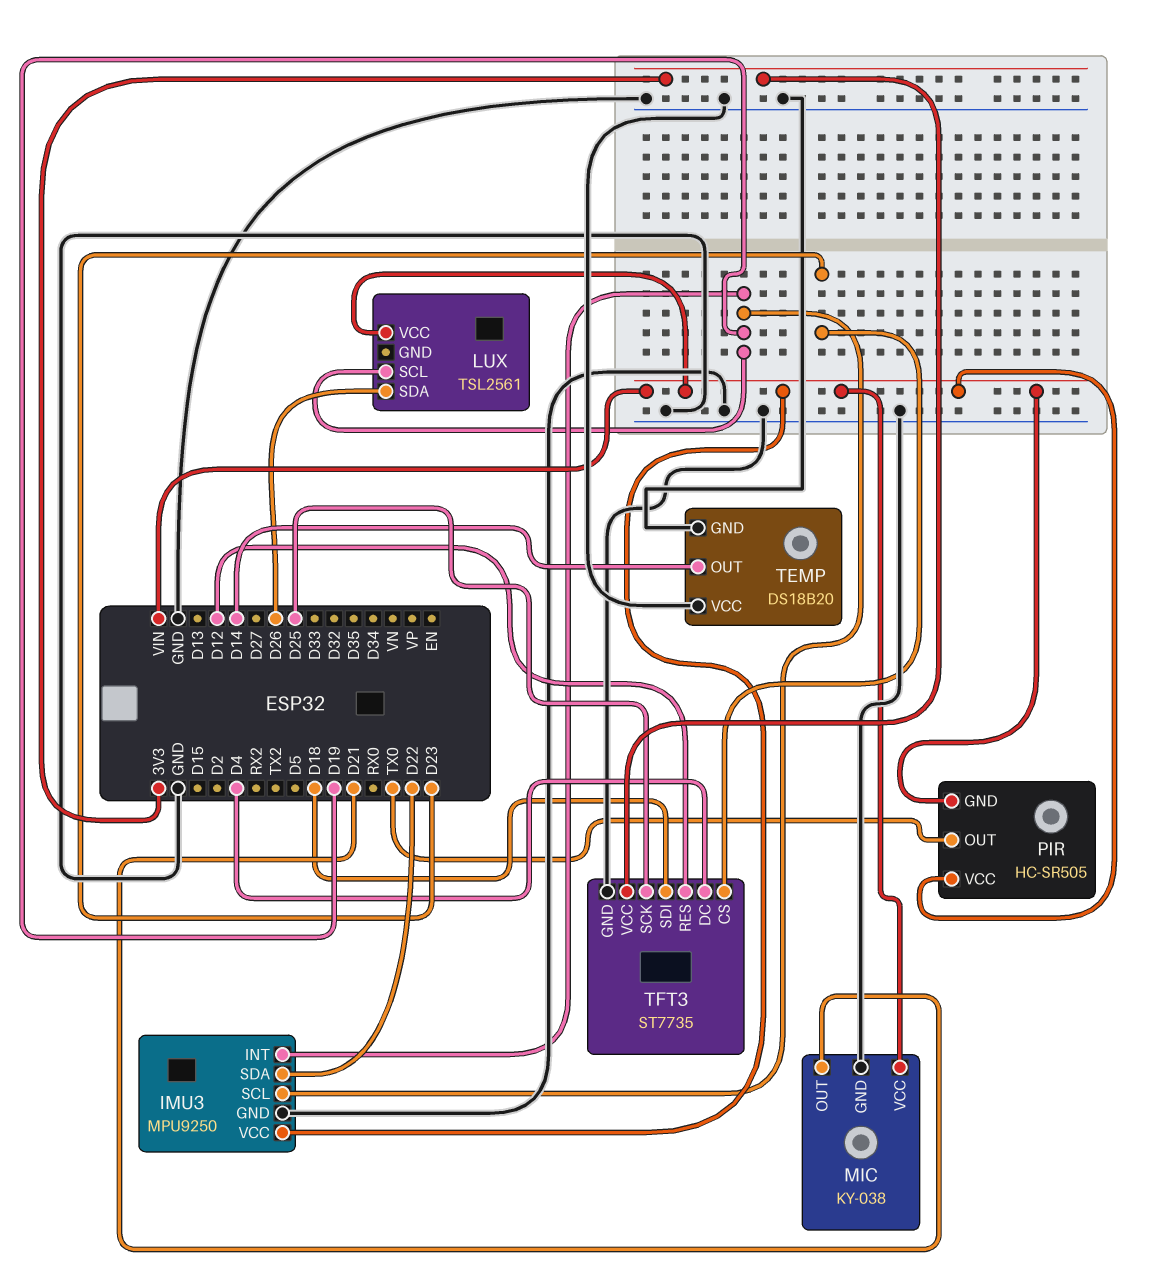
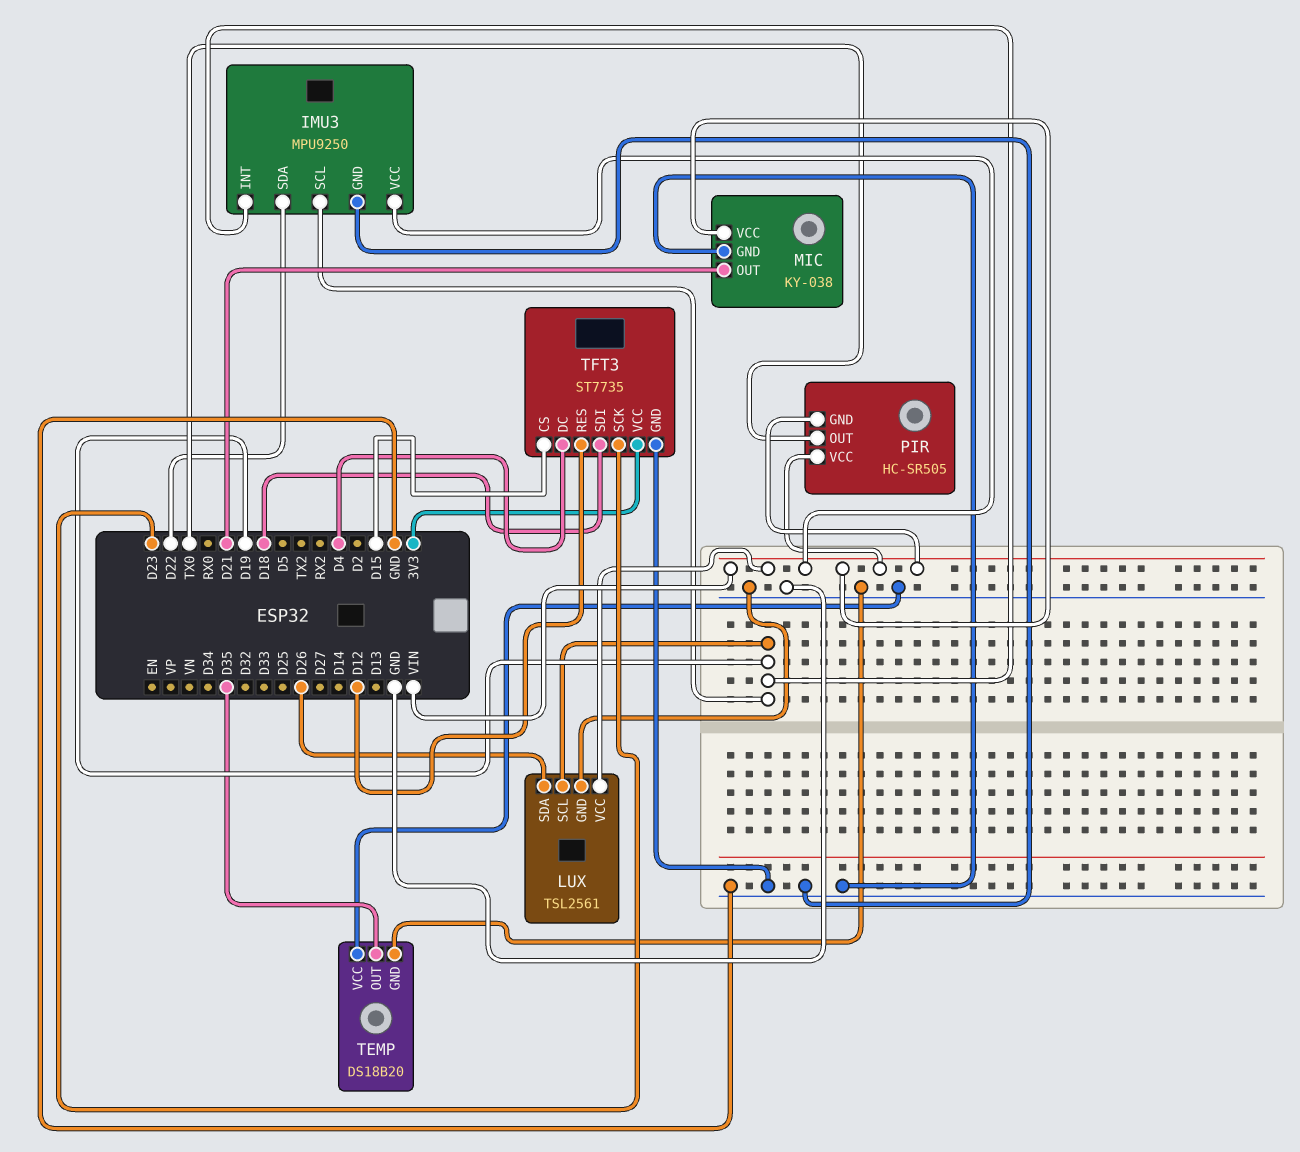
LUX pin GND: none -> GND
TEMP pin OUT: D14 -> D35
TFT3 pin CS: D23 -> D15
TFT3 pin SCK: D25 -> D23

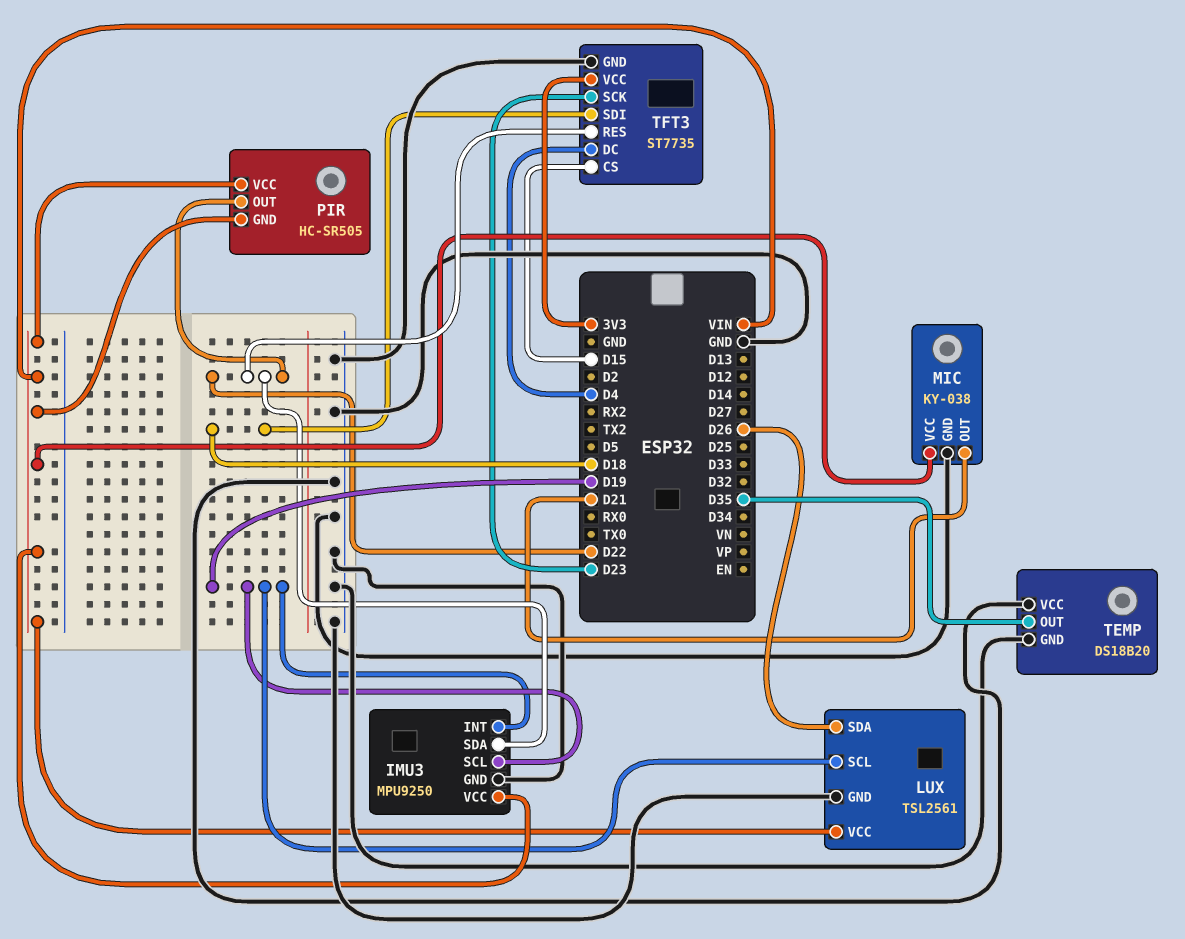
PIR pin OUT: TX0 -> D22
TFT3 pin RES: D12 -> D22

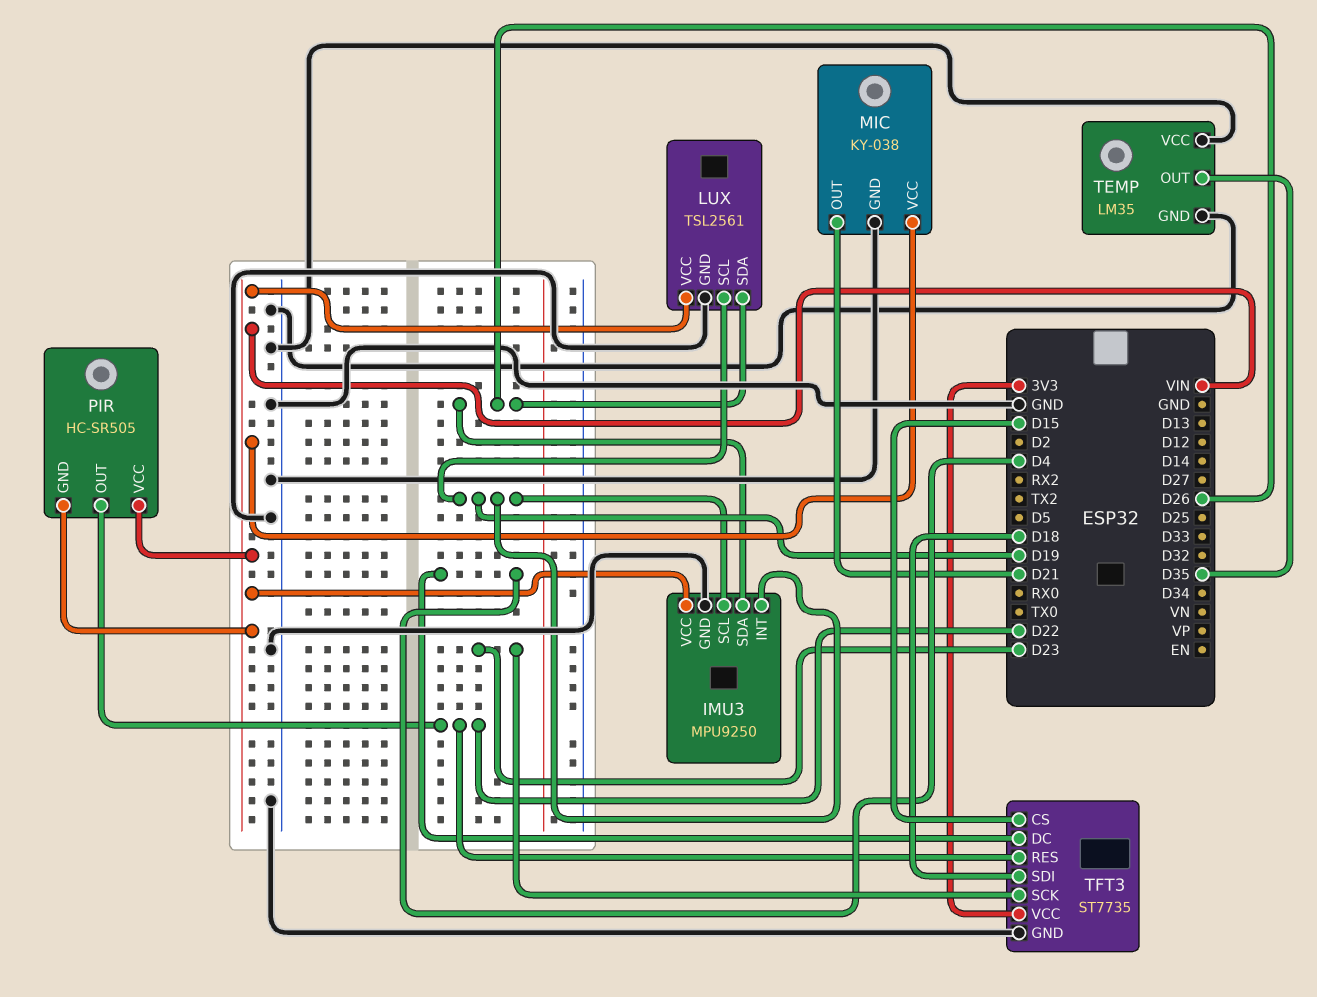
IMU3 pin SDA: D22 -> D26
TEMP: DS18B20 -> LM35

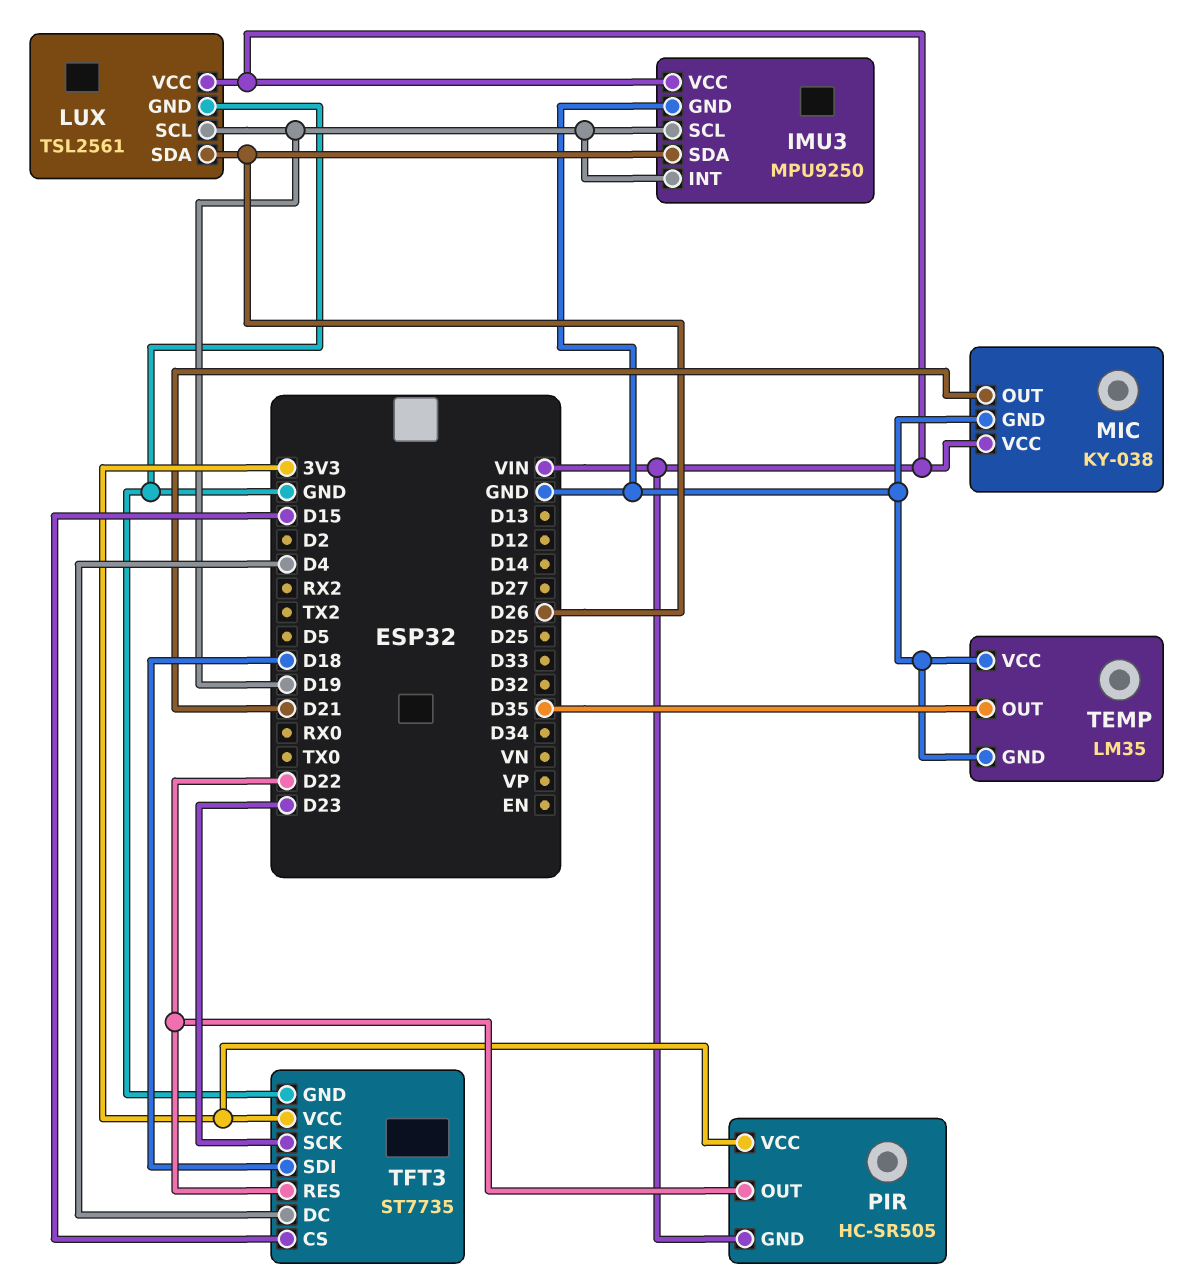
PIR pin VCC: VIN -> 3V3

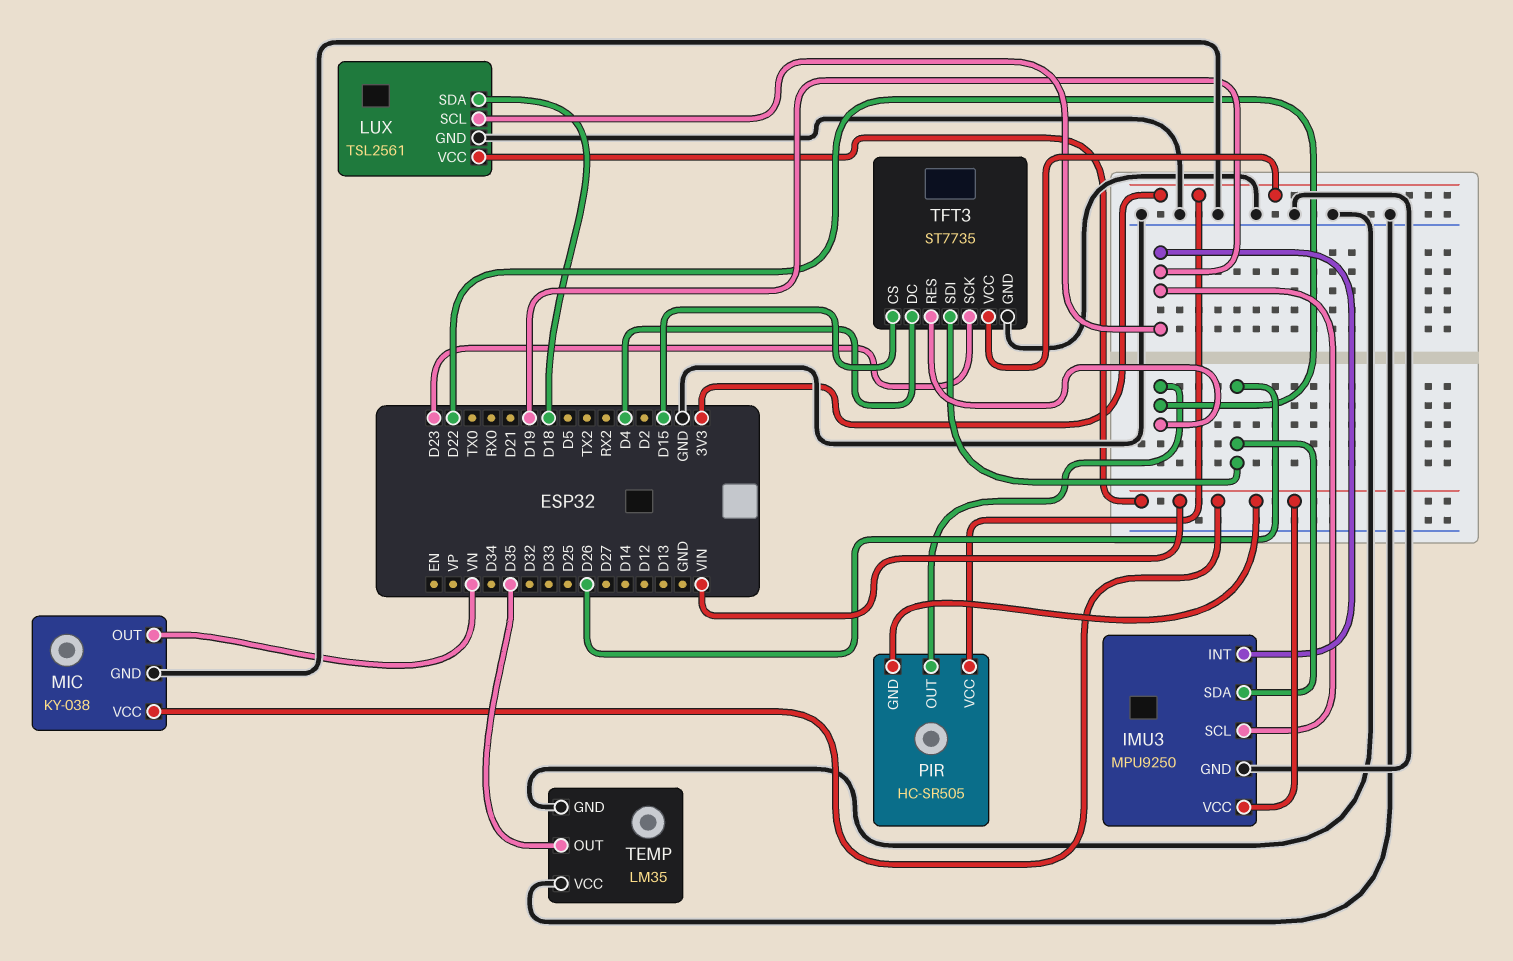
LUX pin SDA: D26 -> D18
MIC pin OUT: D21 -> VN
TFT3 pin SDI: D18 -> D26

